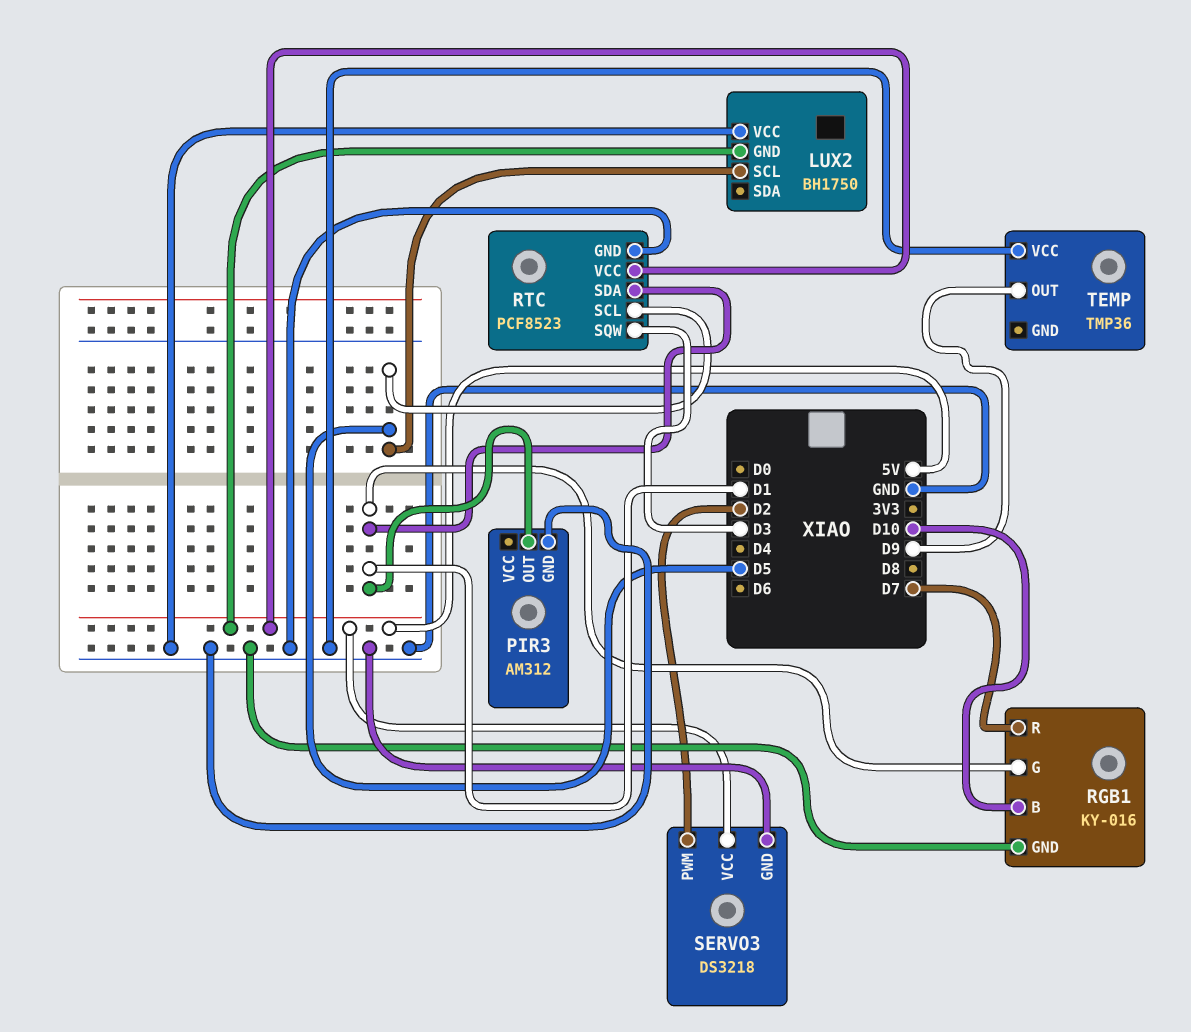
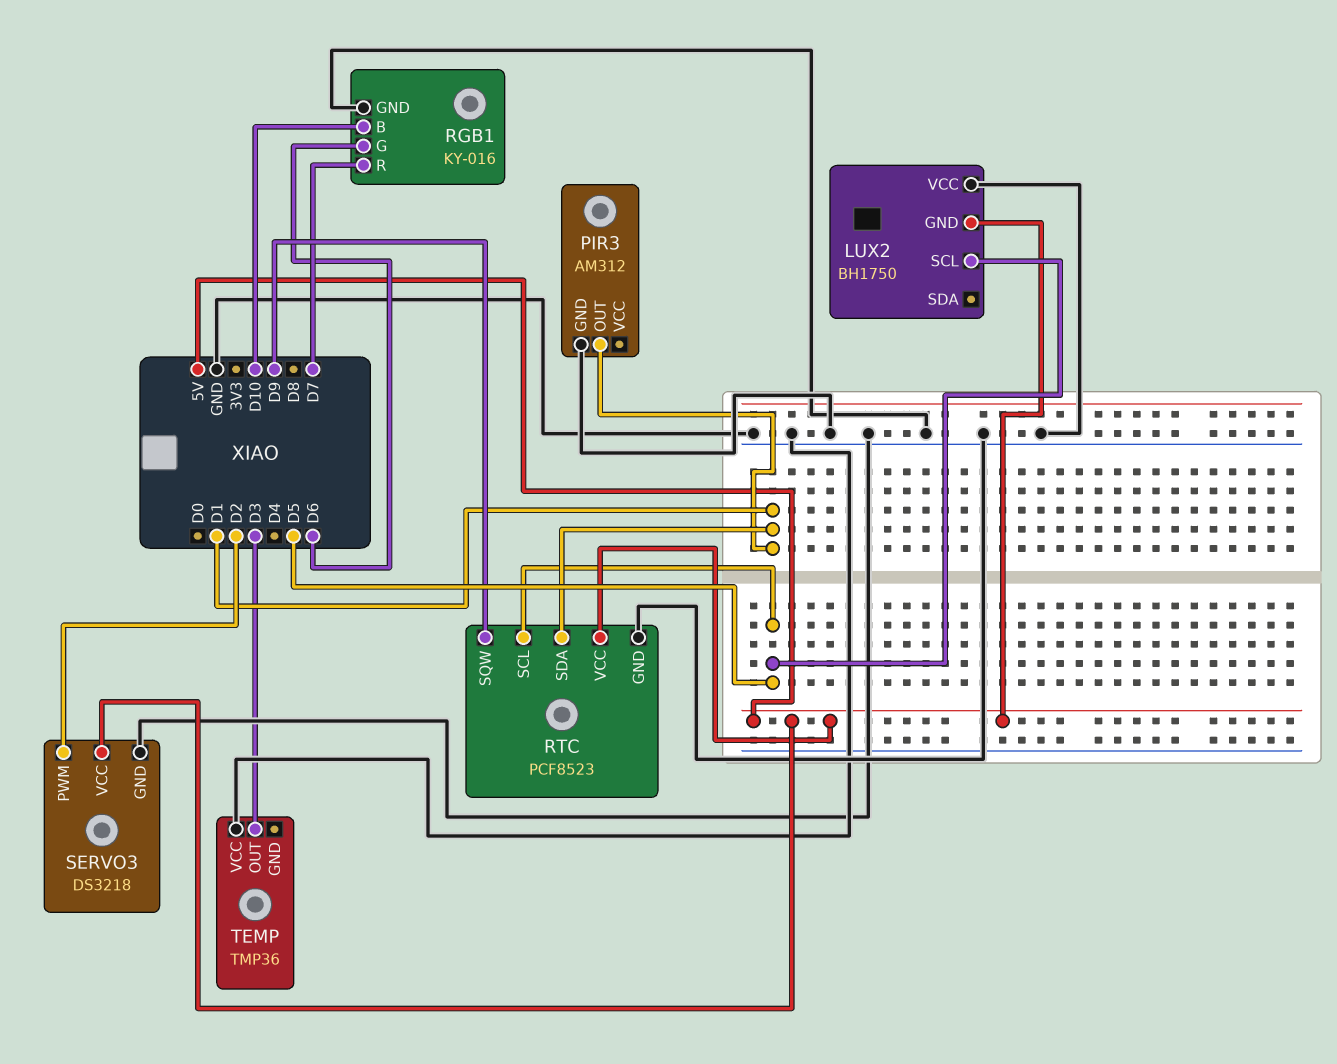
RGB1 pin G: D1 -> D6
RTC pin SQW: D3 -> D9
TEMP pin OUT: D9 -> D3

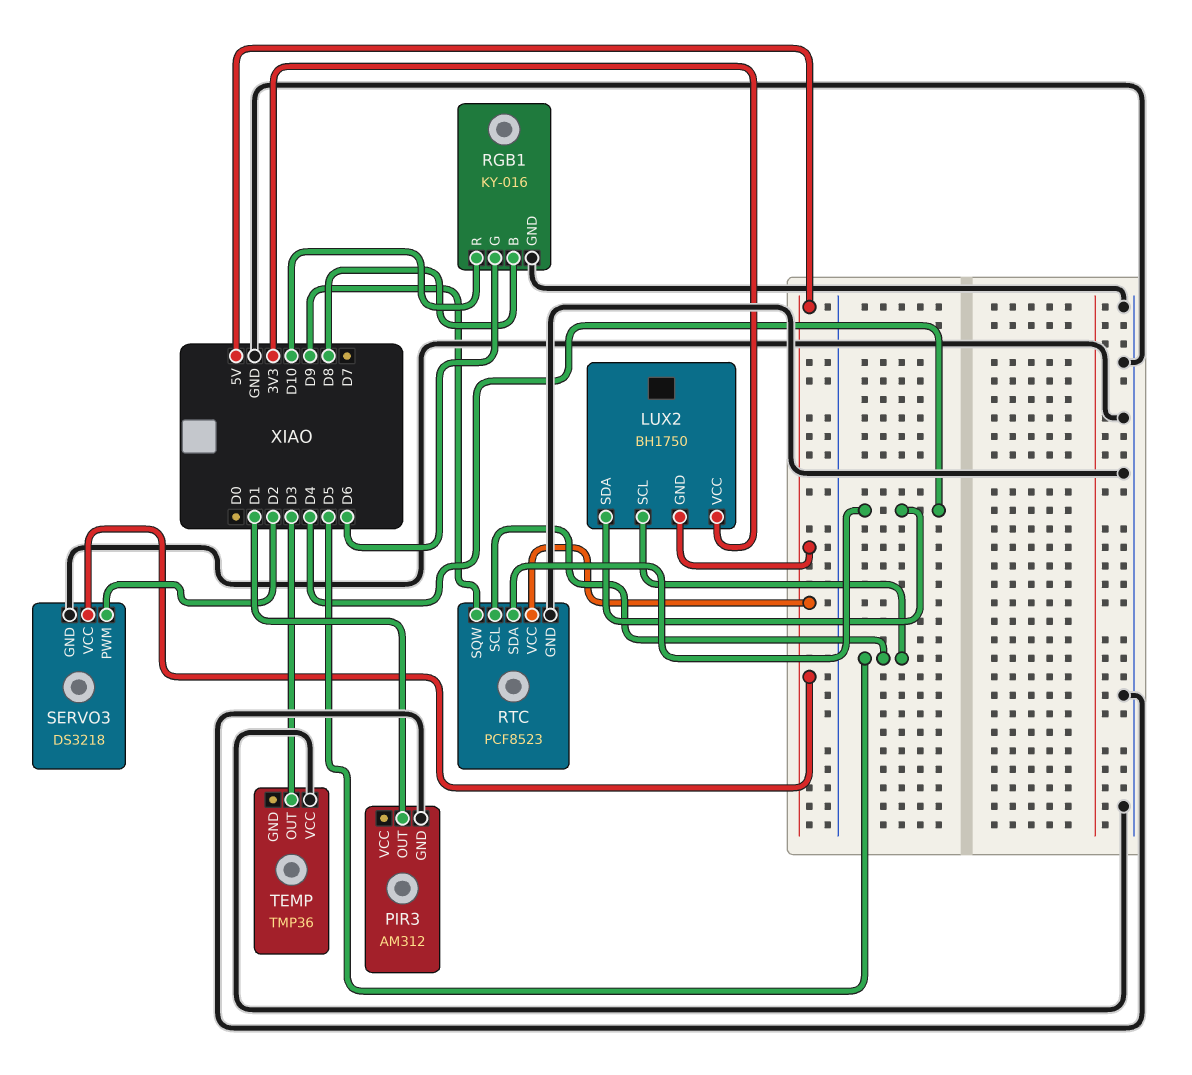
LUX2 pin SDA: none -> D4
LUX2 pin VCC: GND -> 3V3
RGB1 pin B: D10 -> D8
RGB1 pin R: D7 -> D10
RTC pin SDA: D1 -> D4

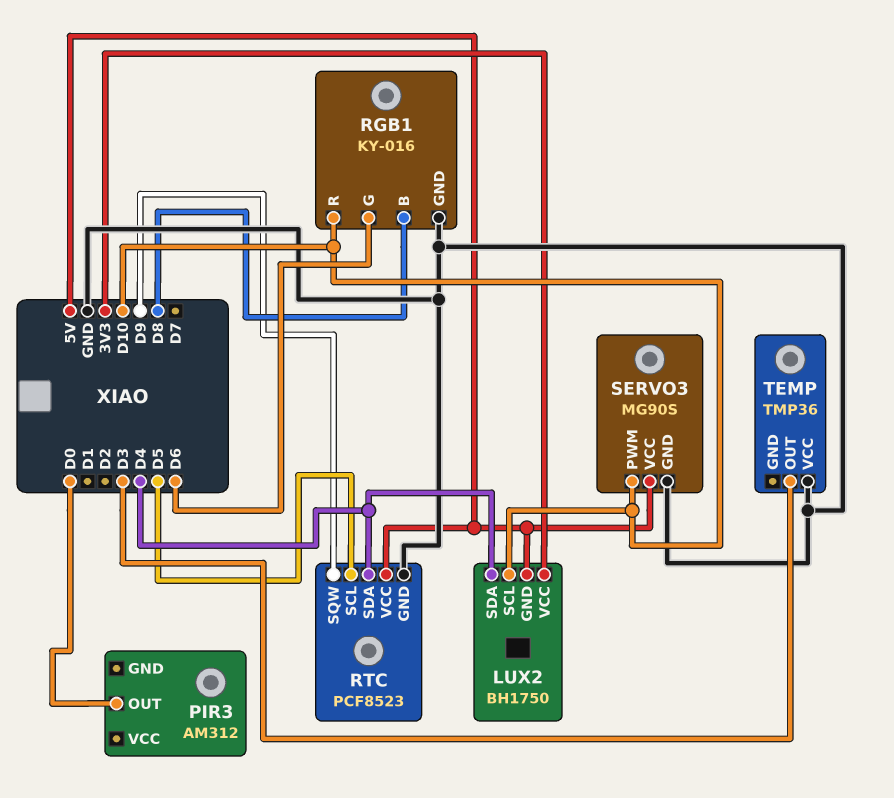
LUX2 pin SCL: D5 -> D10
PIR3 pin GND: GND -> none
PIR3 pin OUT: D1 -> D0
SERVO3: DS3218 -> MG90S
SERVO3 pin PWM: D2 -> D10

